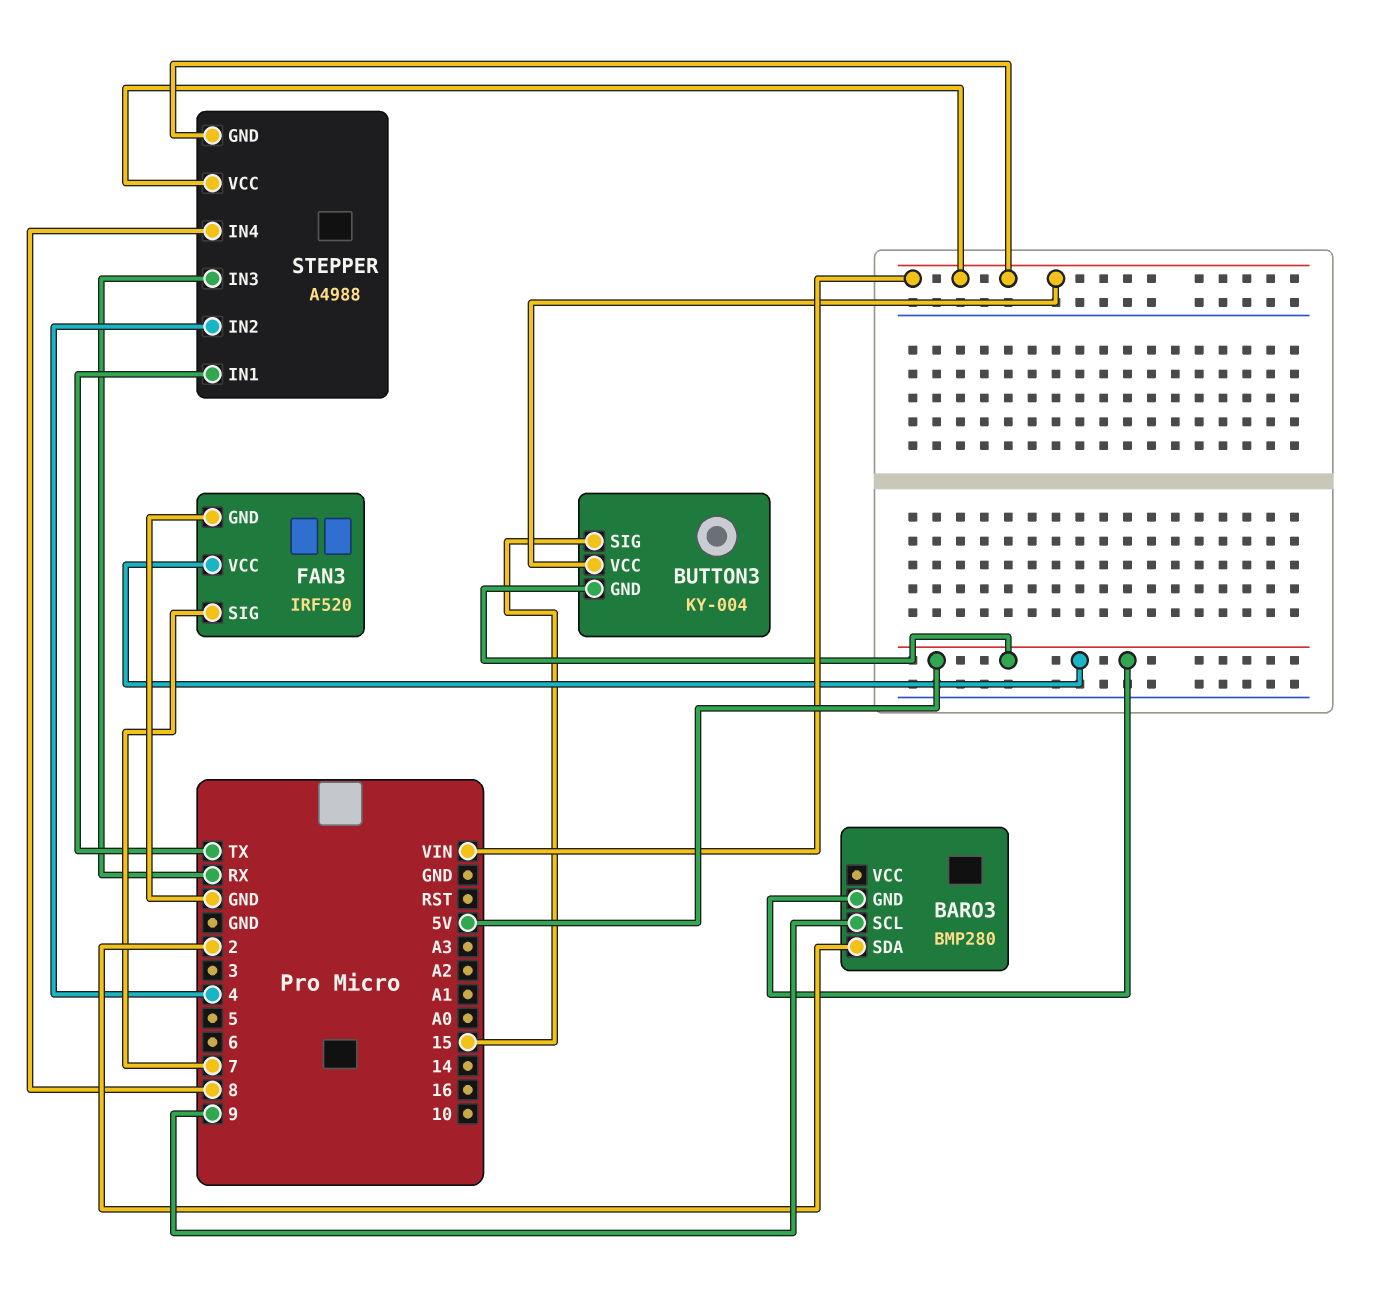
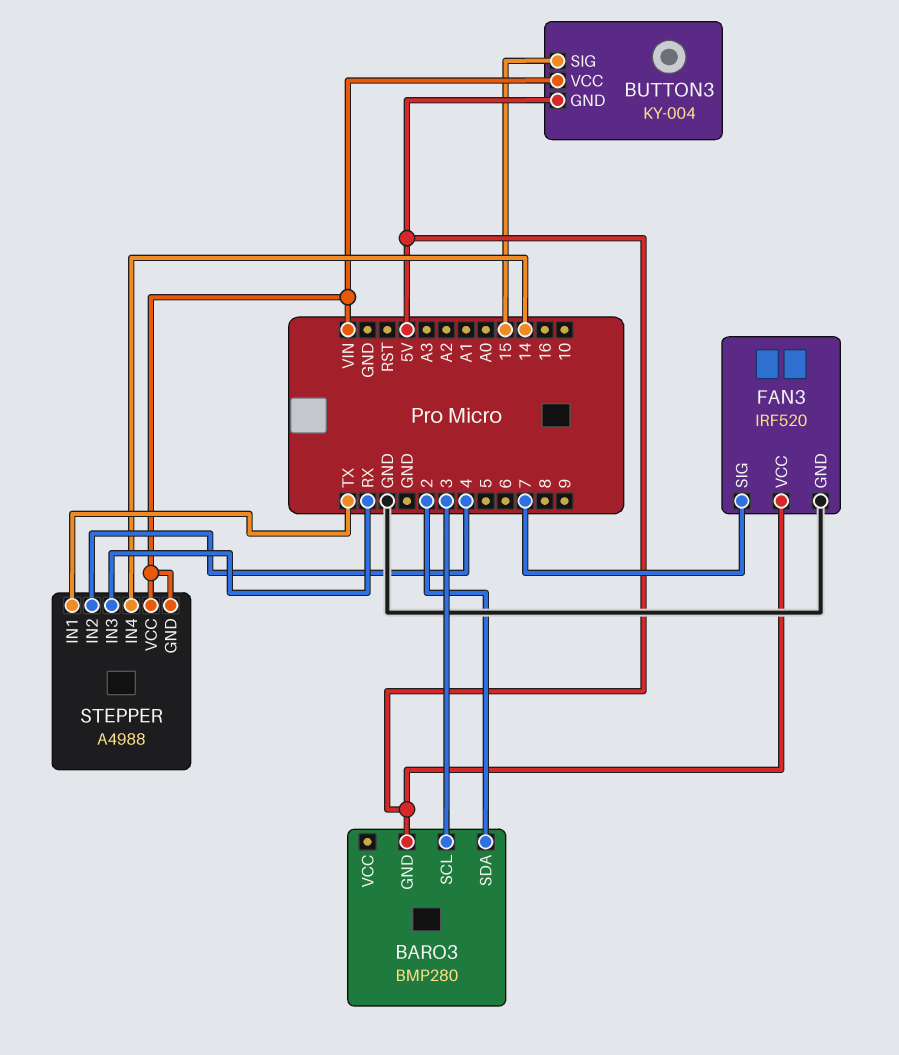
BARO3 pin SCL: 9 -> 3
STEPPER pin IN4: 8 -> 14

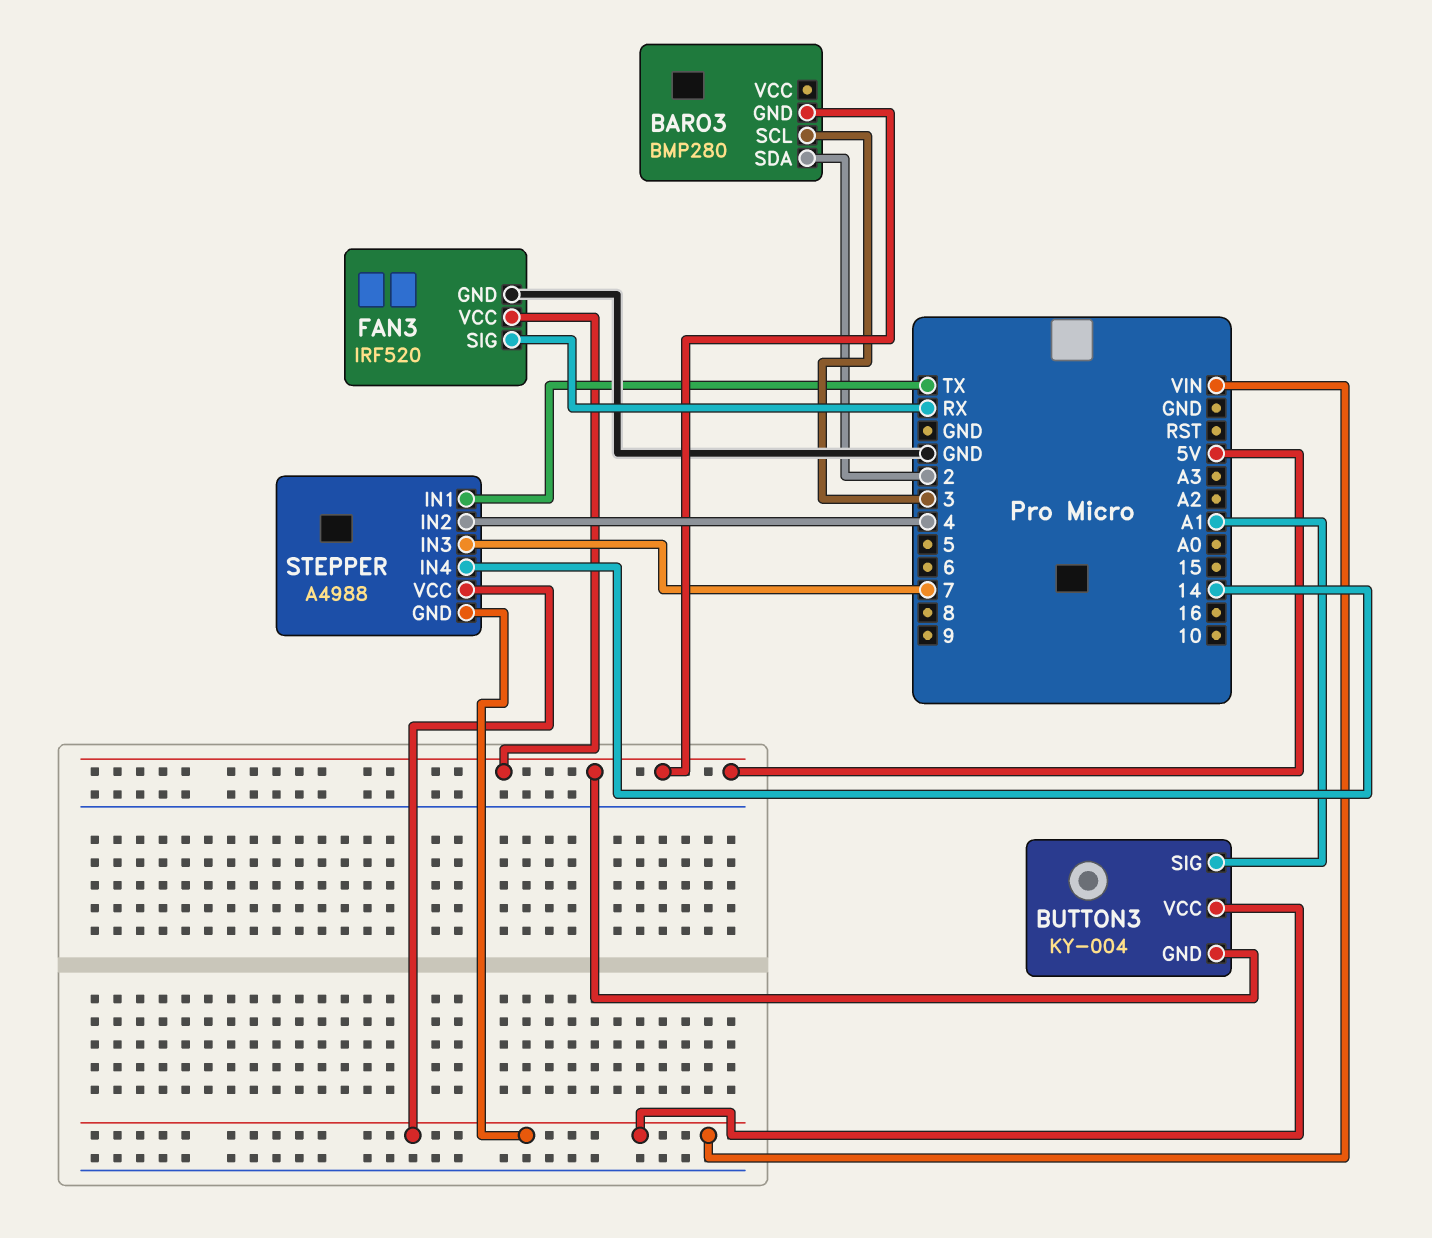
BUTTON3 pin SIG: 15 -> A1
FAN3 pin SIG: 7 -> RX
STEPPER pin IN3: RX -> 7

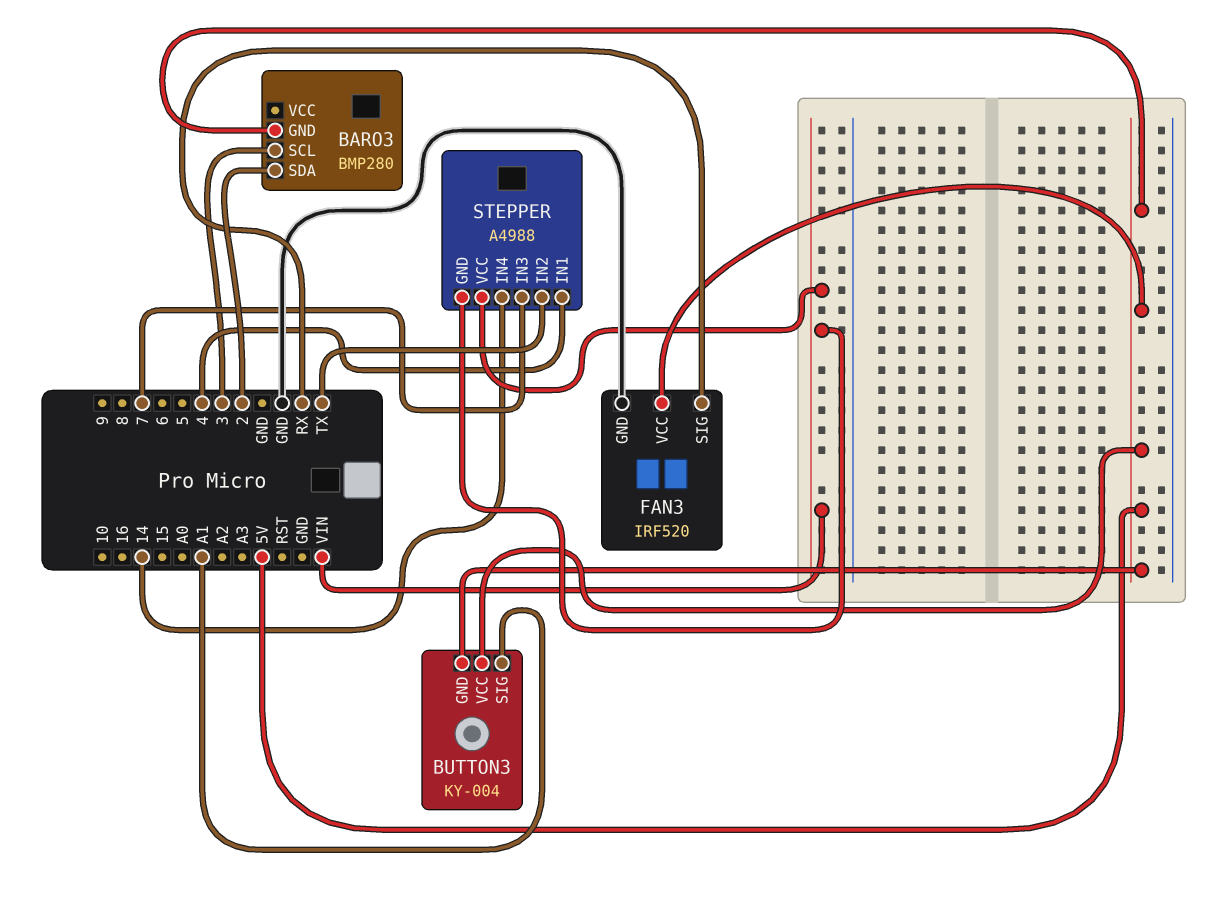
BUTTON3 pin VCC: VIN -> 5V
STEPPER pin IN1: TX -> 4
STEPPER pin IN2: 4 -> TX

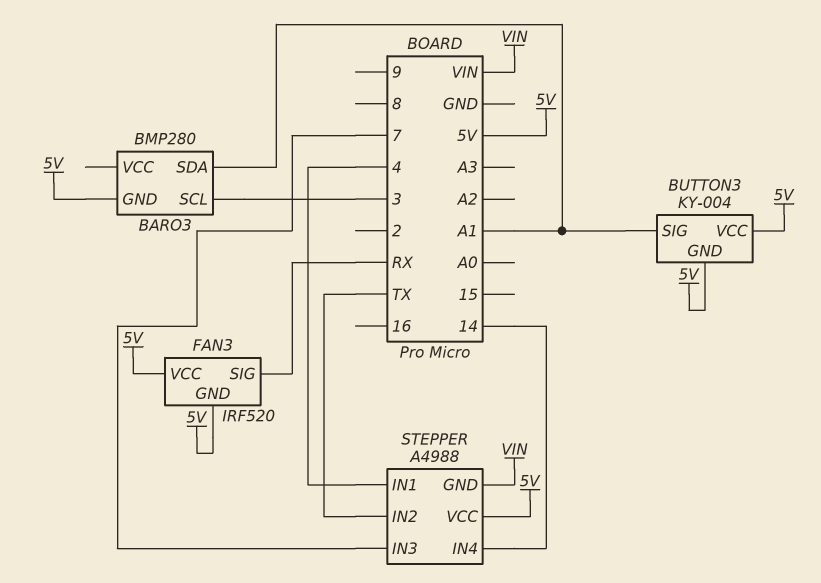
BARO3 pin SDA: 2 -> A1
FAN3 pin GND: GND -> 5V
STEPPER pin VCC: VIN -> 5V

